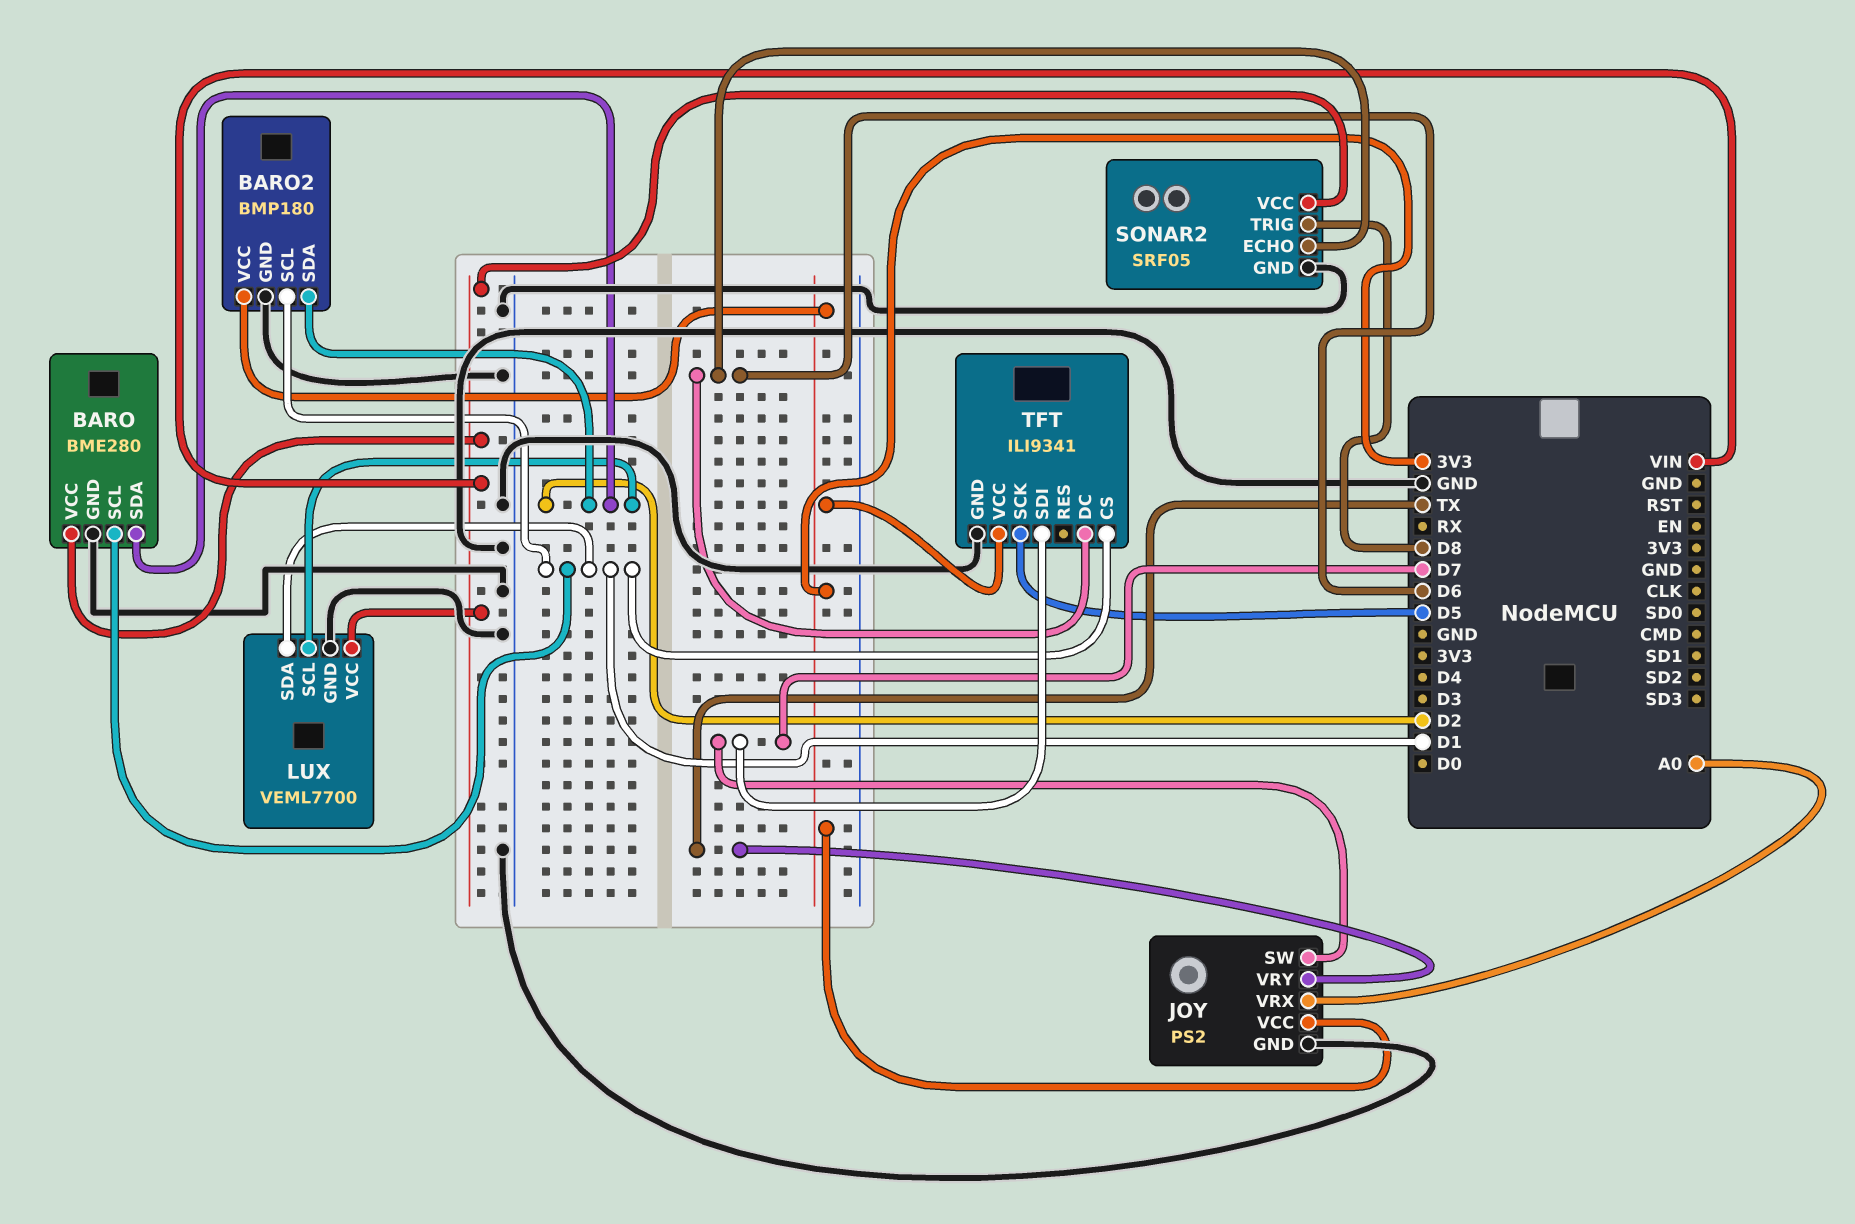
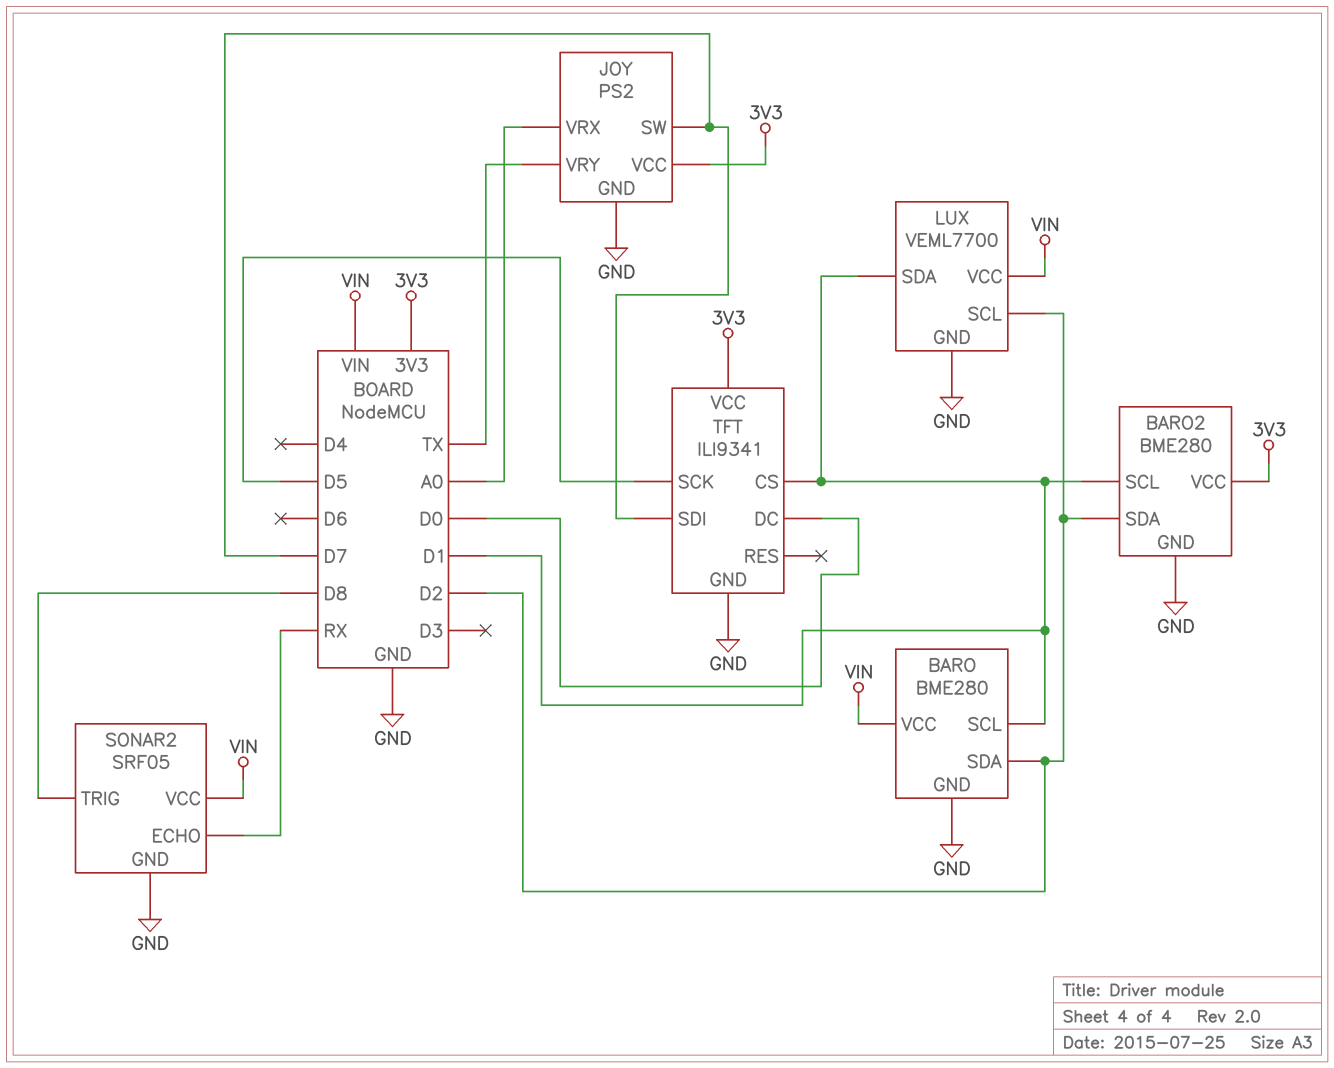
BARO2: BMP180 -> BME280
SONAR2 pin ECHO: D6 -> RX
TFT pin DC: D6 -> D0

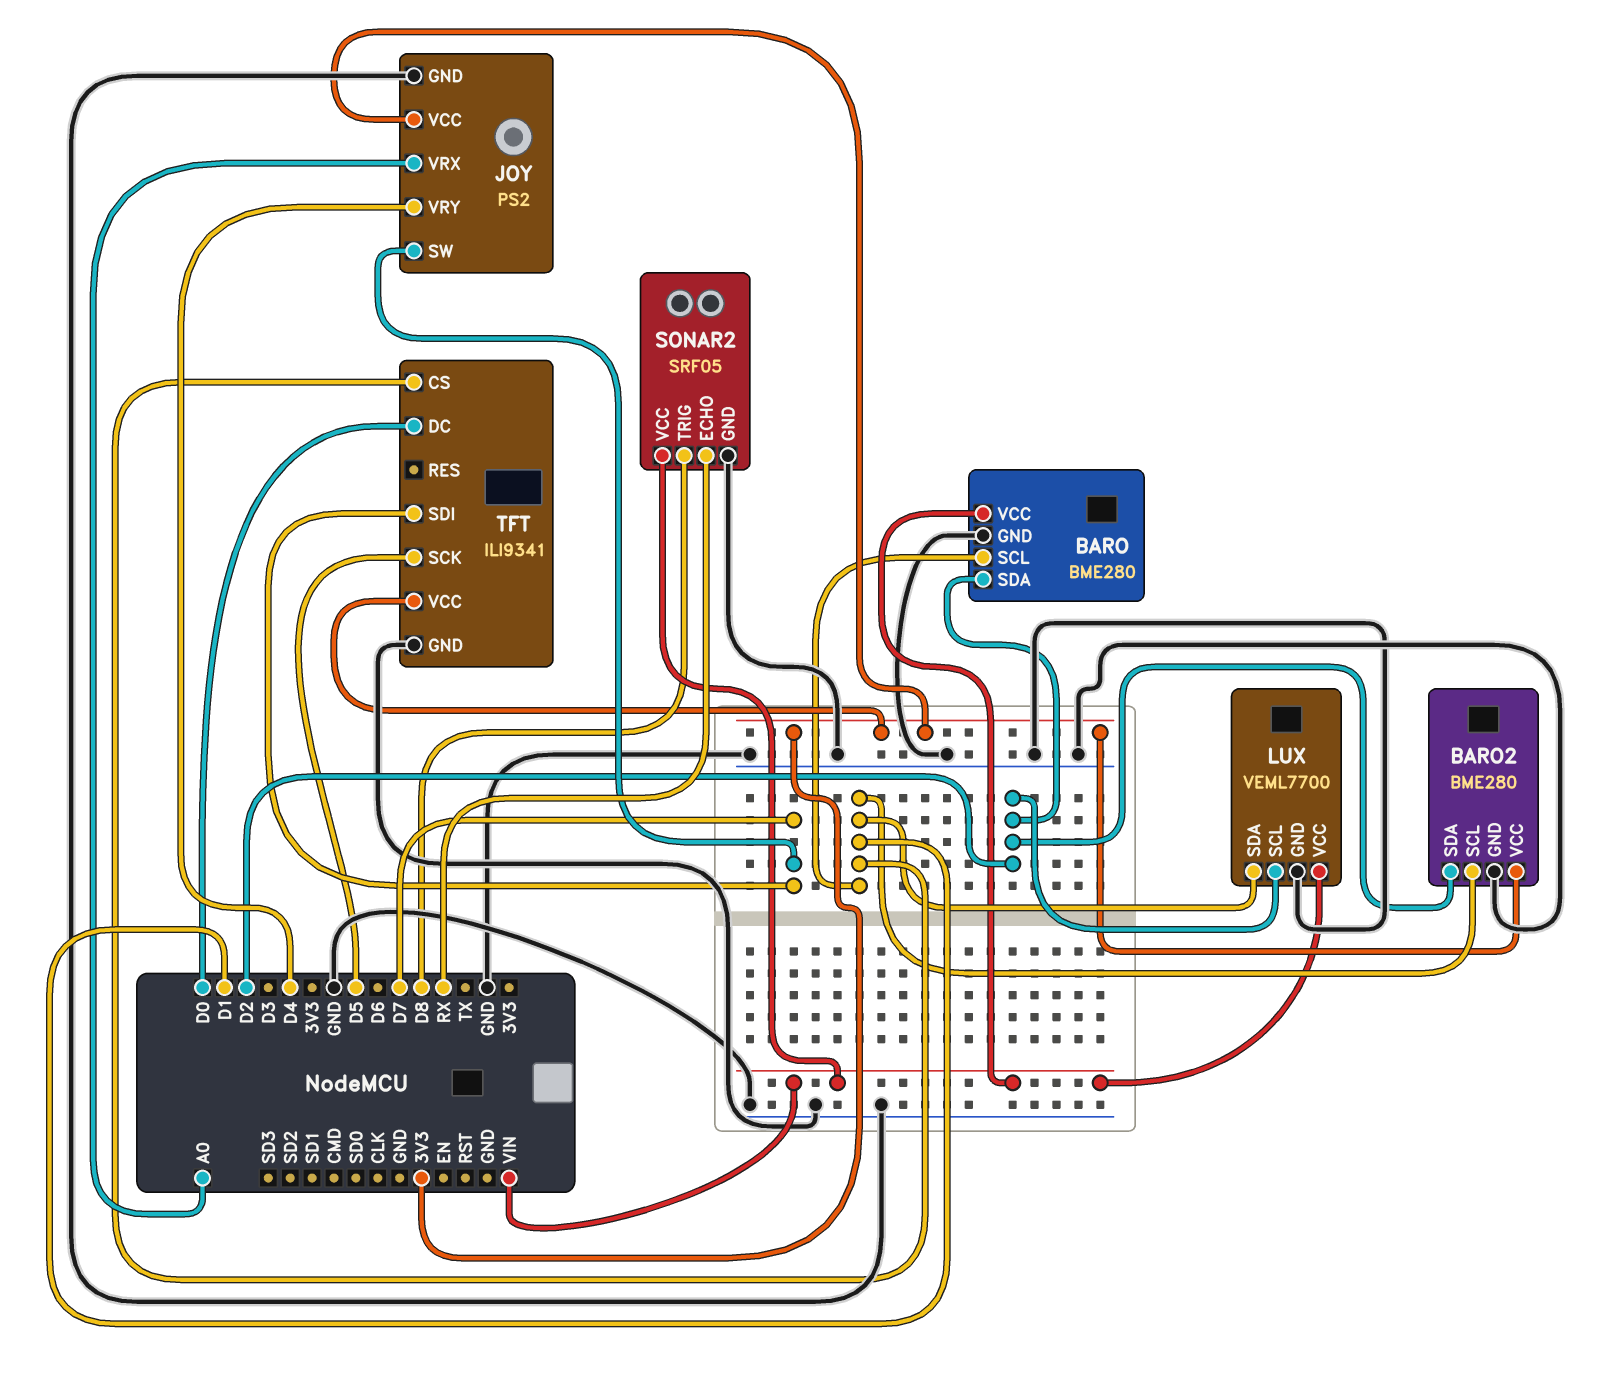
JOY pin VRY: TX -> D4

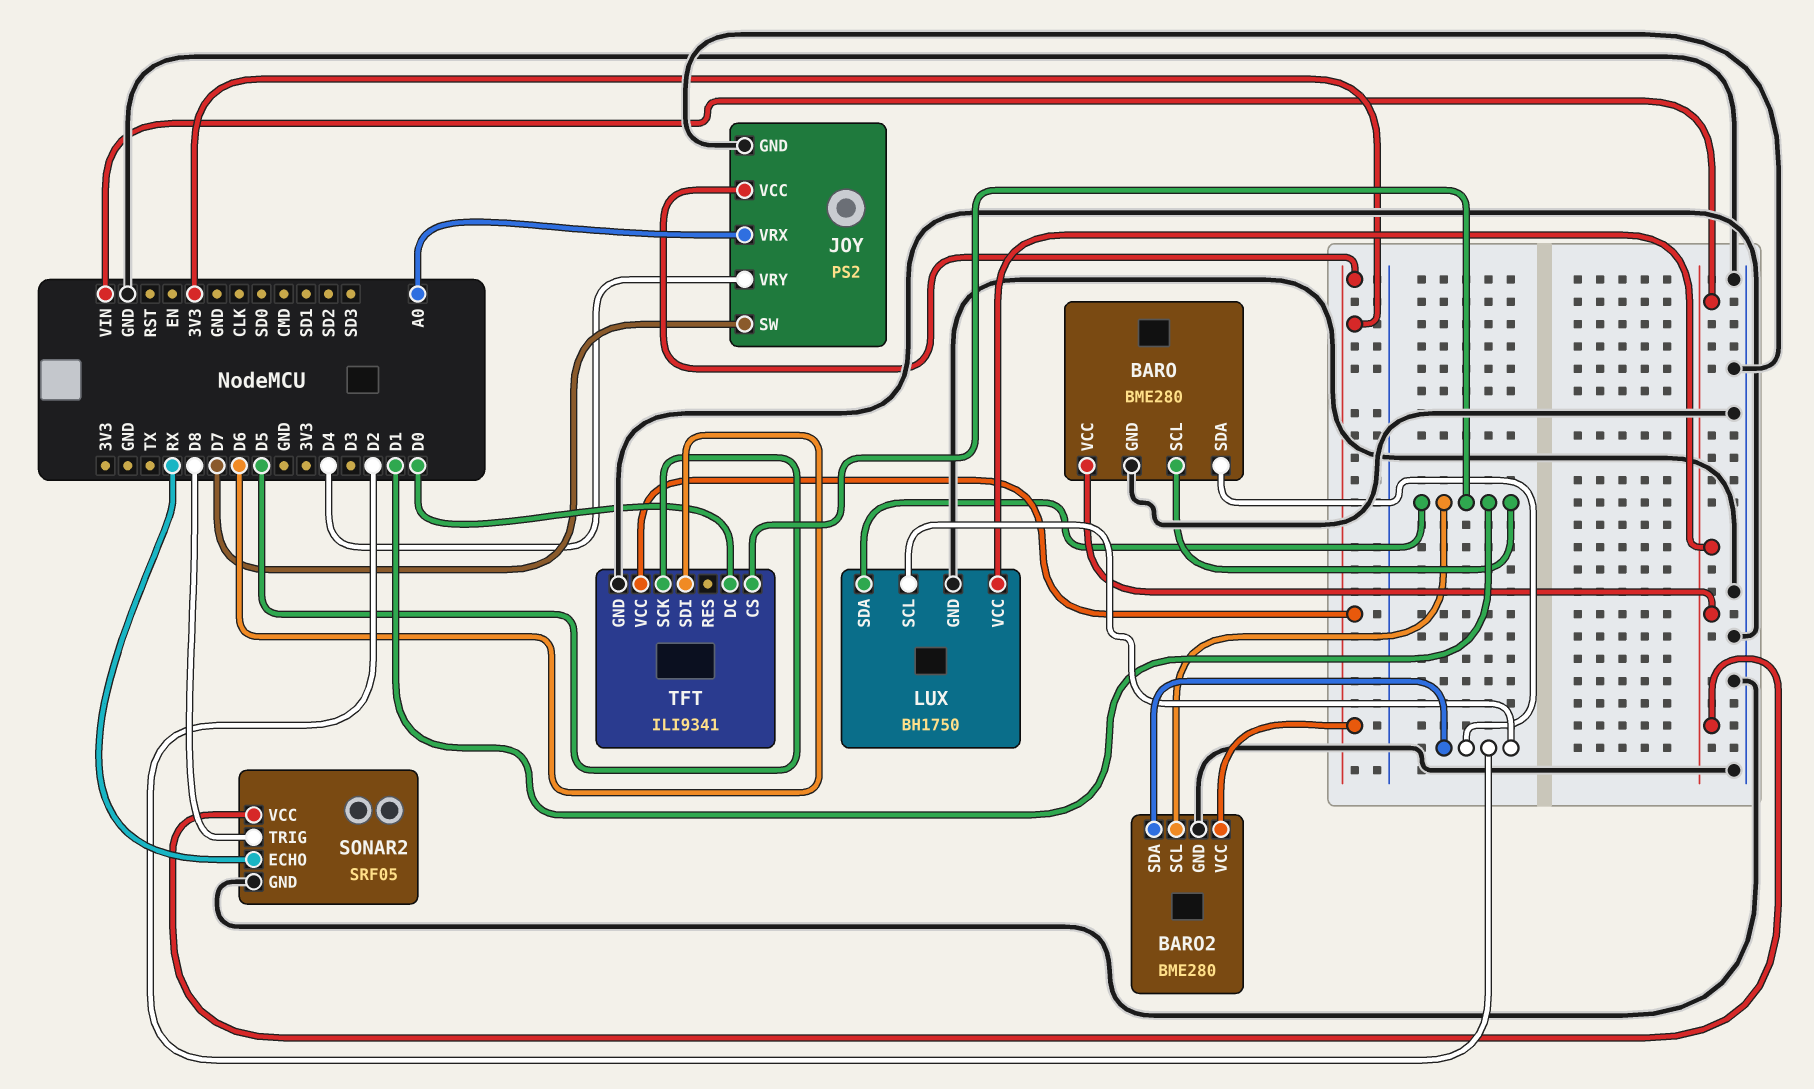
LUX: VEML7700 -> BH1750
TFT pin SDI: D7 -> D6

